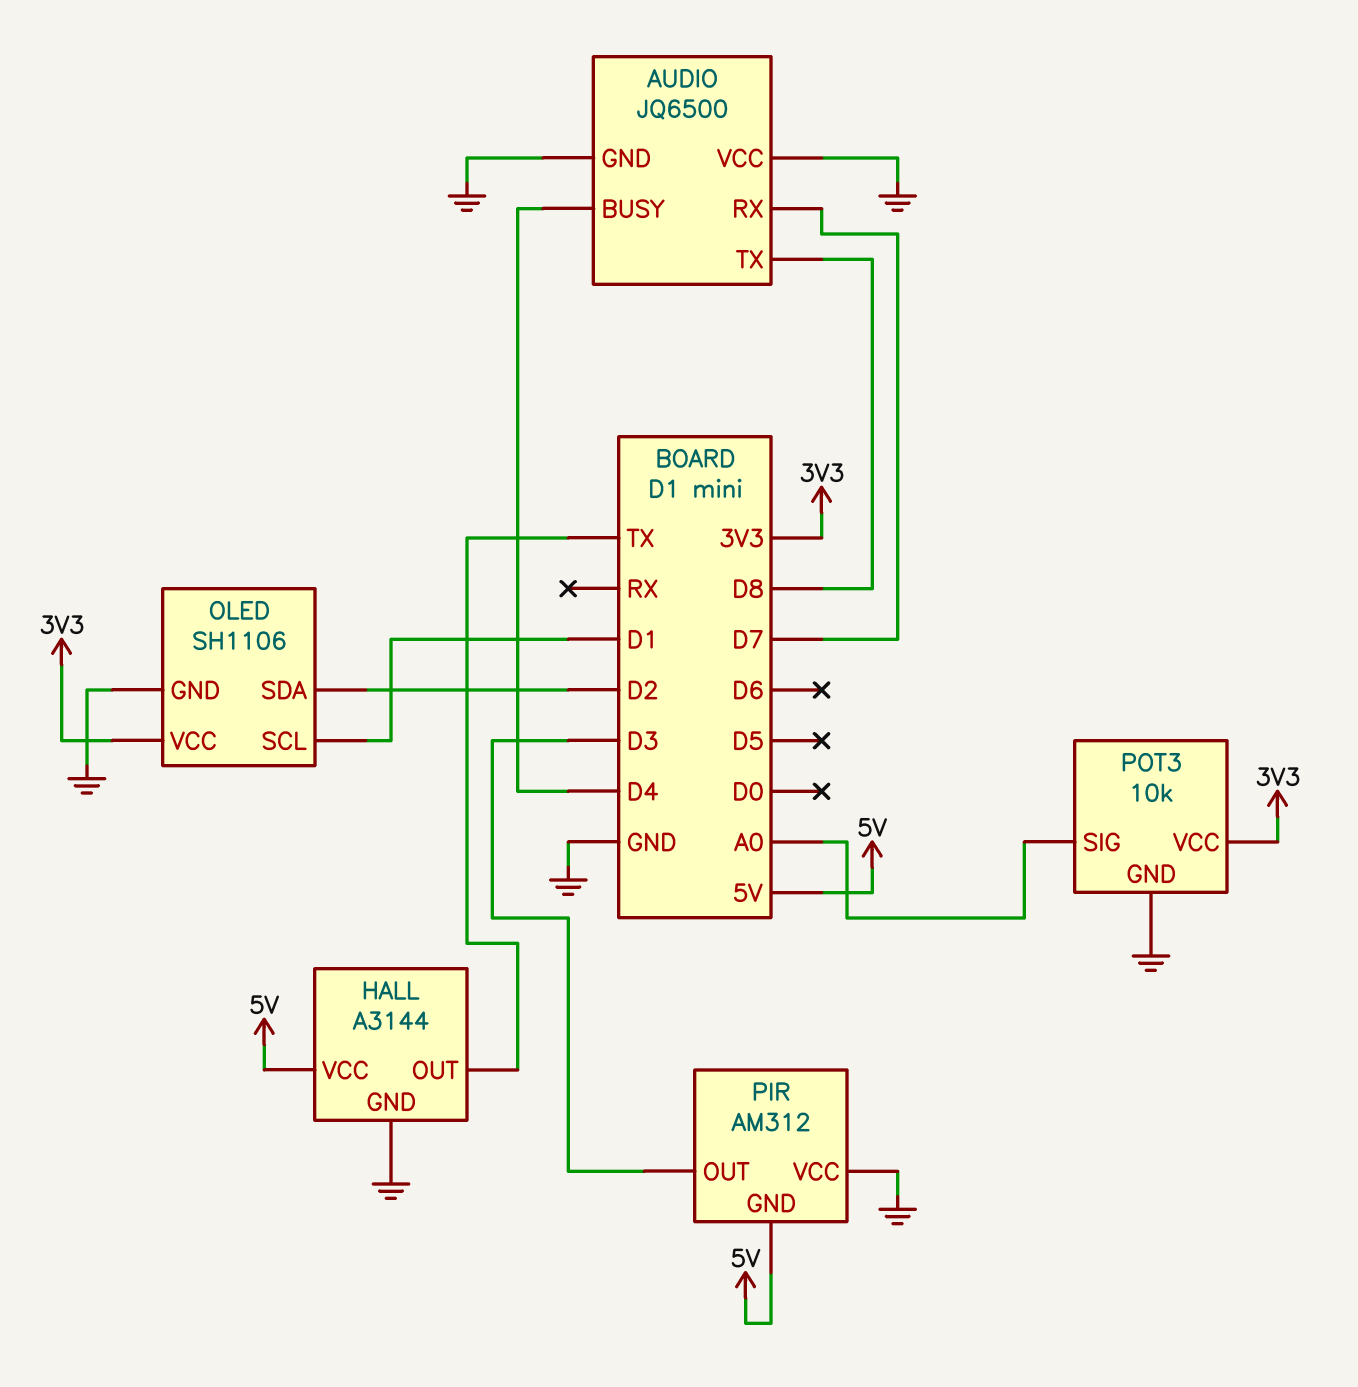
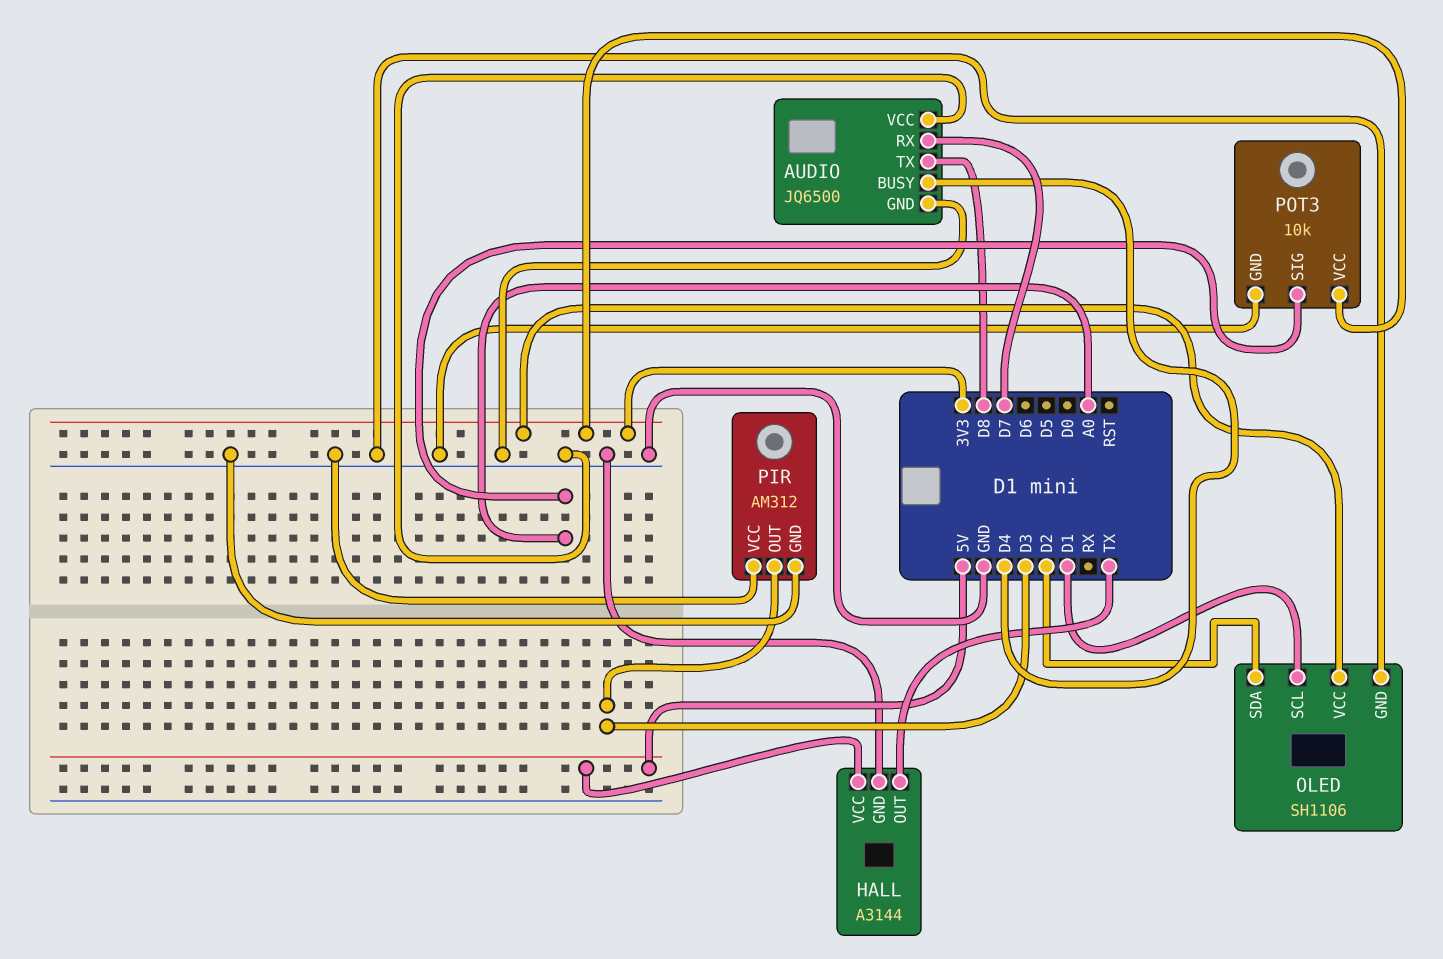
PIR pin GND: 5V -> GND

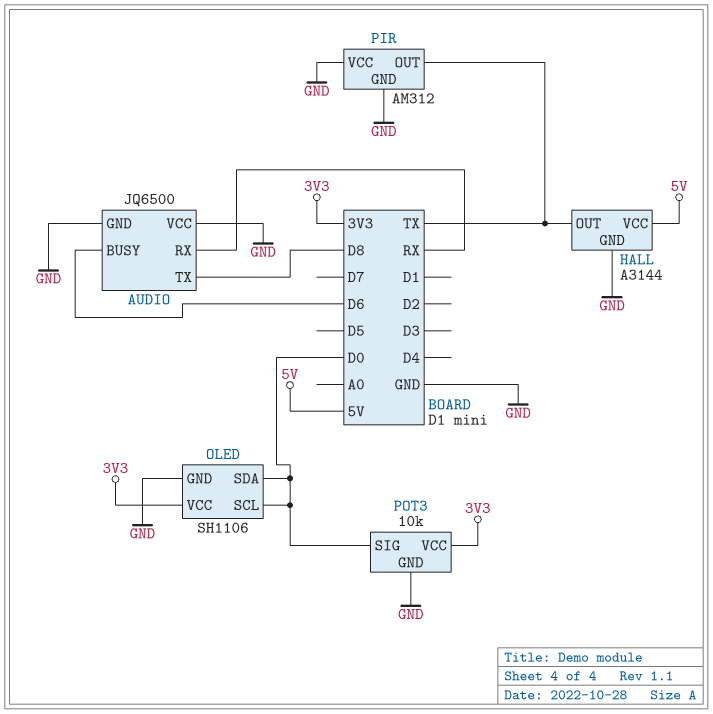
AUDIO pin BUSY: D4 -> D6
AUDIO pin RX: D7 -> RX
OLED pin SCL: D1 -> D0
OLED pin SDA: D2 -> D0
PIR pin OUT: D3 -> TX
POT3 pin SIG: A0 -> D0

